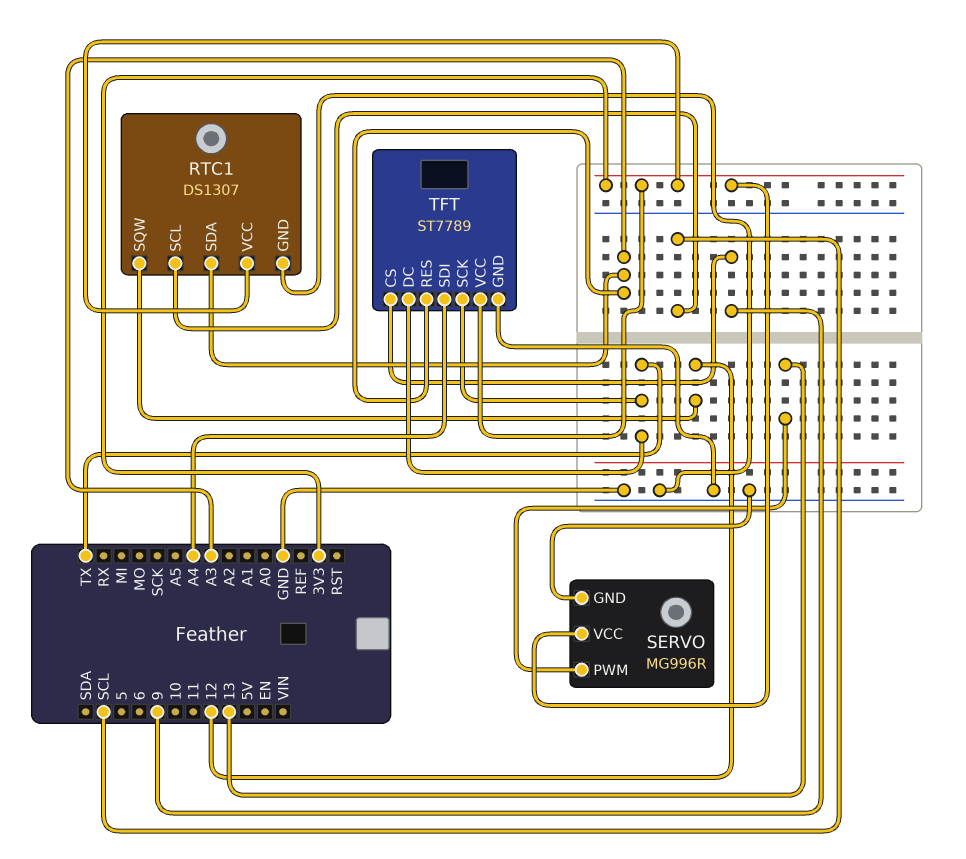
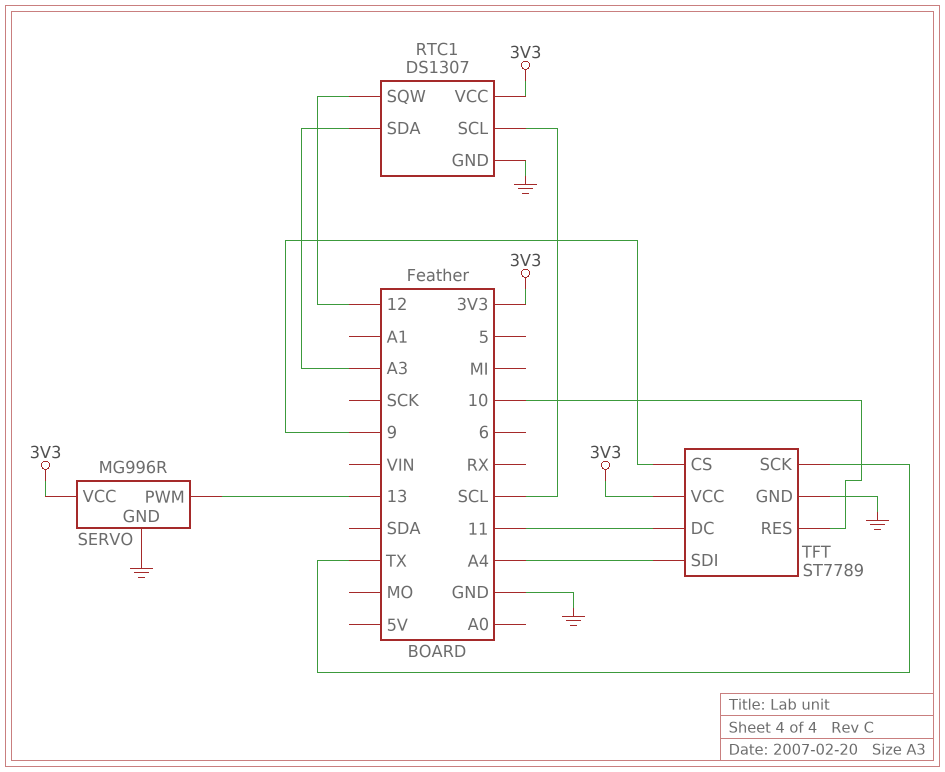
TFT pin DC: TX -> 11
TFT pin RES: A3 -> 10

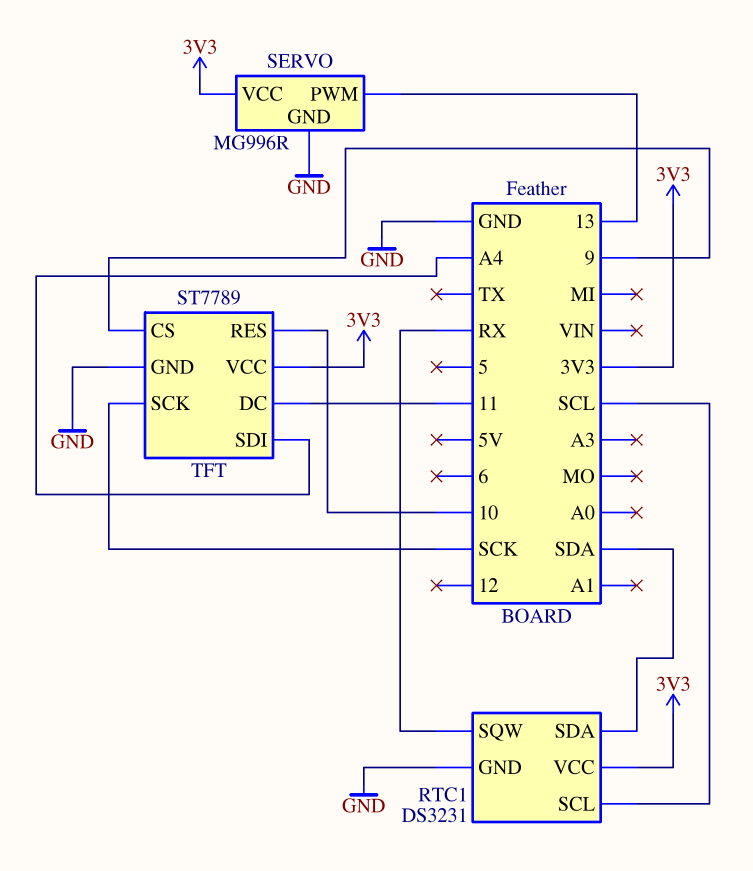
RTC1: DS1307 -> DS3231
RTC1 pin SDA: A3 -> SDA
RTC1 pin SQW: 12 -> RX
TFT pin SCK: TX -> SCK

